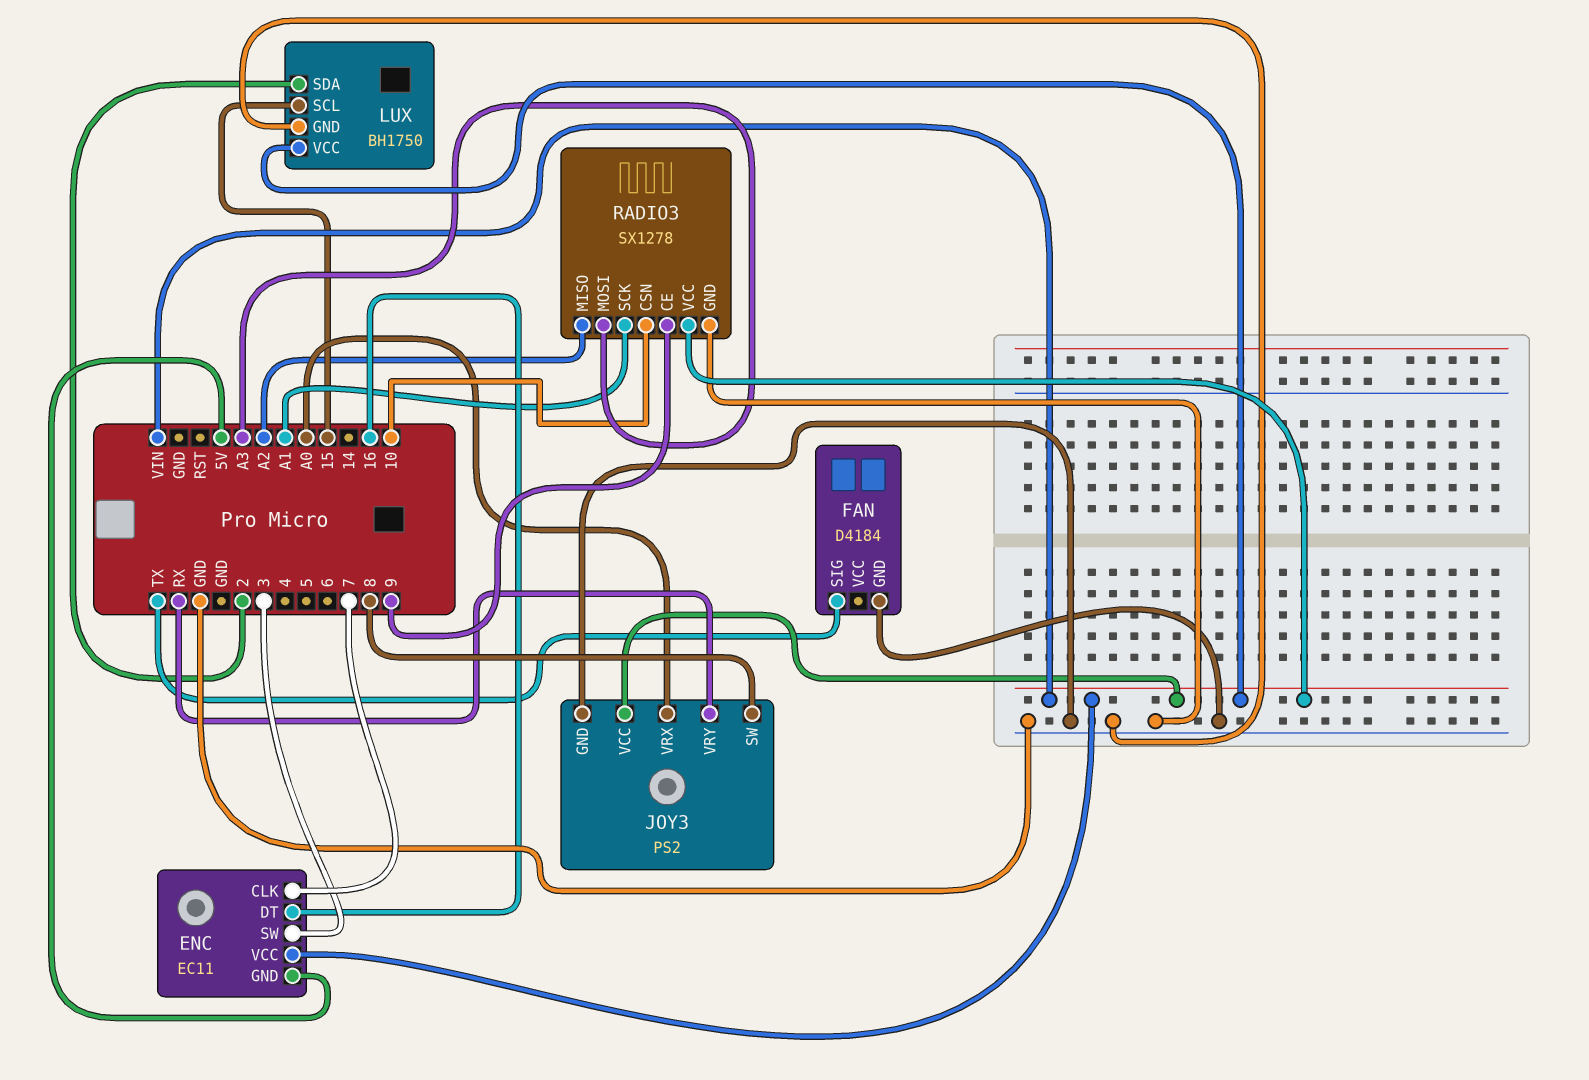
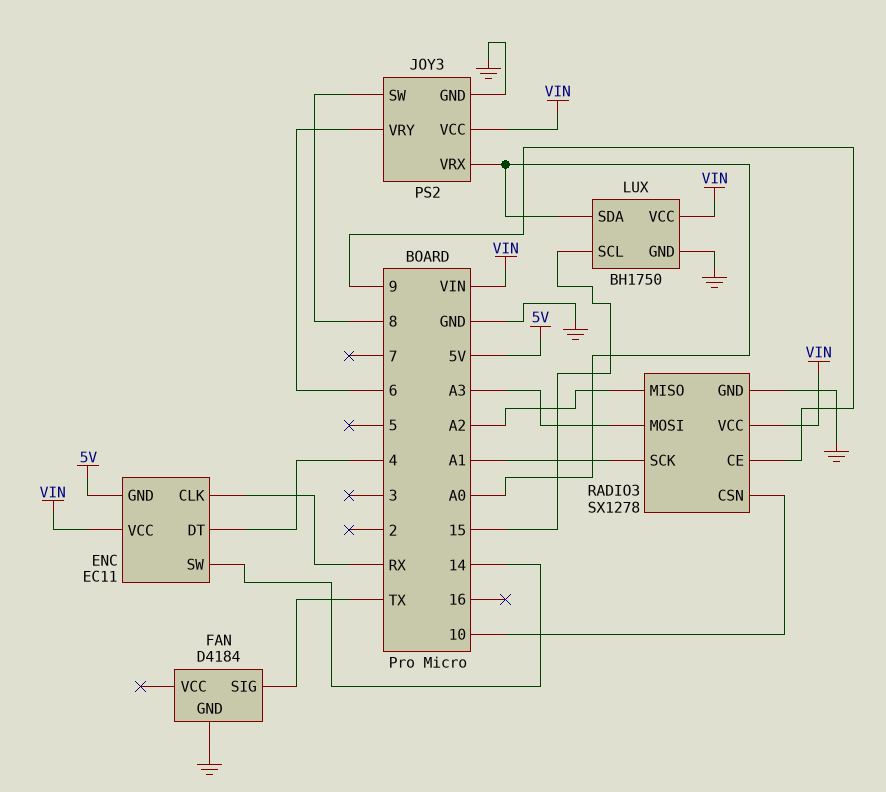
ENC pin CLK: 7 -> RX
ENC pin DT: 16 -> 4
ENC pin SW: 3 -> 14
JOY3 pin VRY: RX -> 6
LUX pin SDA: 2 -> A0

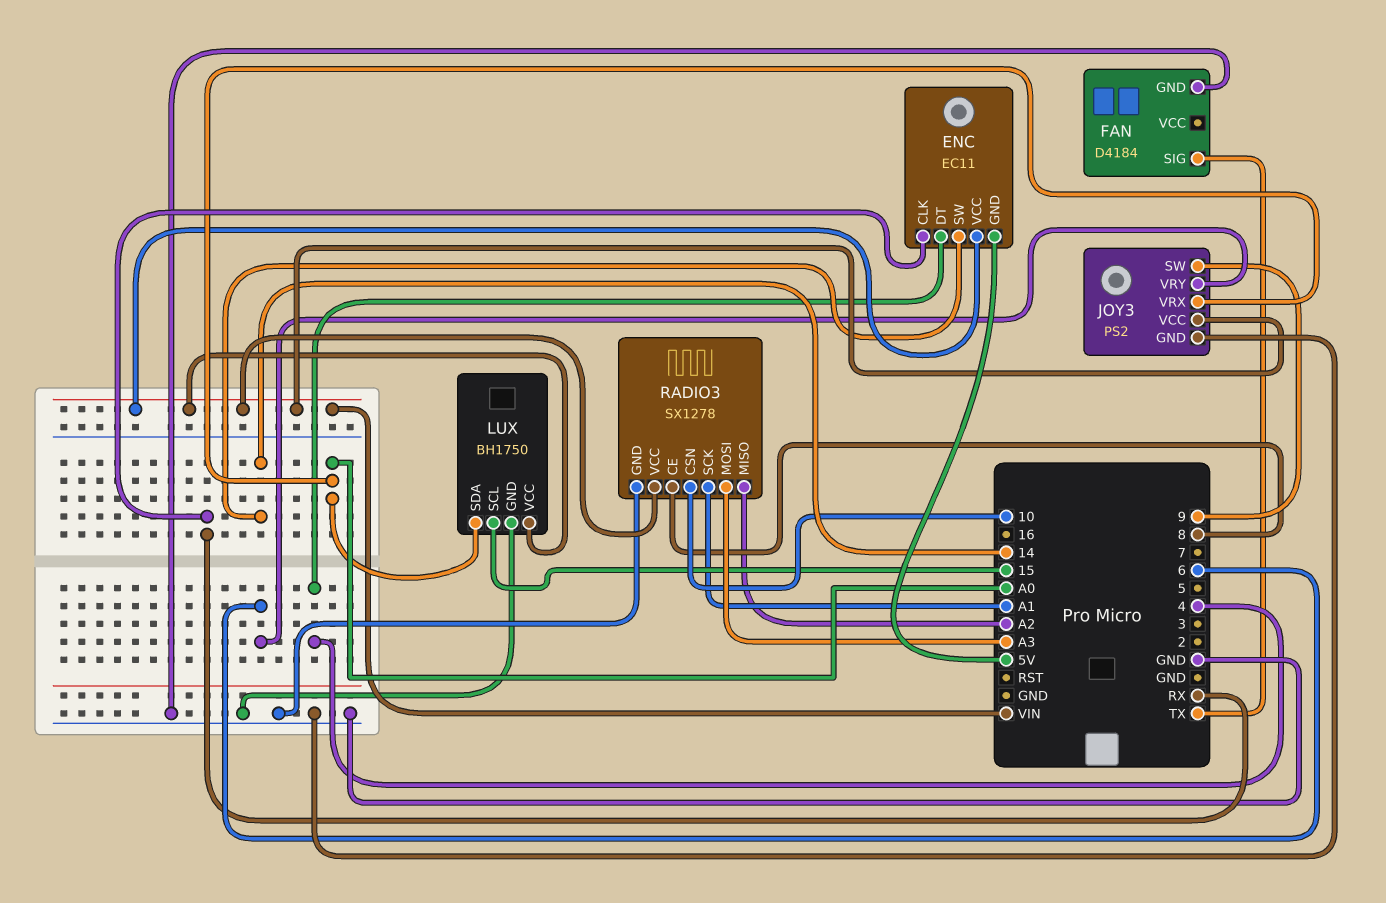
JOY3 pin SW: 8 -> 9
RADIO3 pin CE: 9 -> 8

